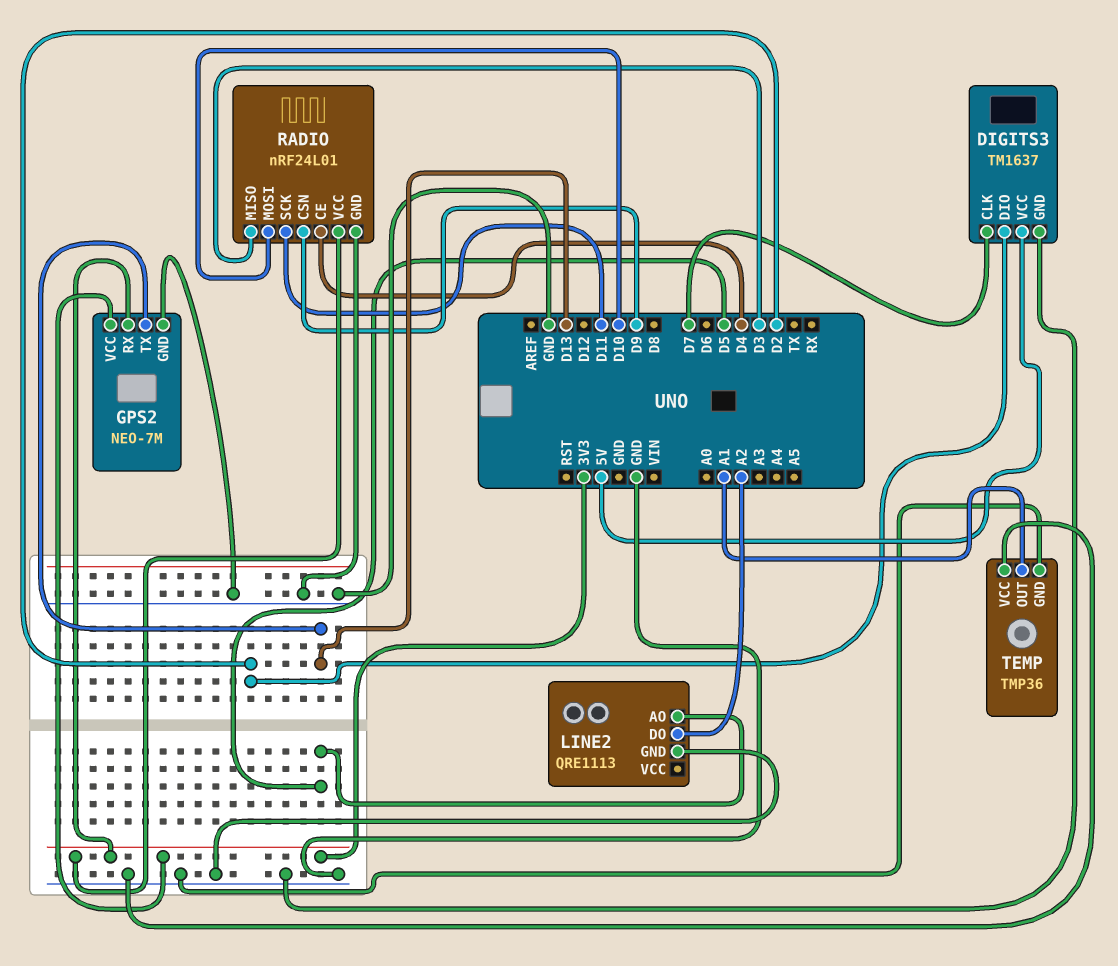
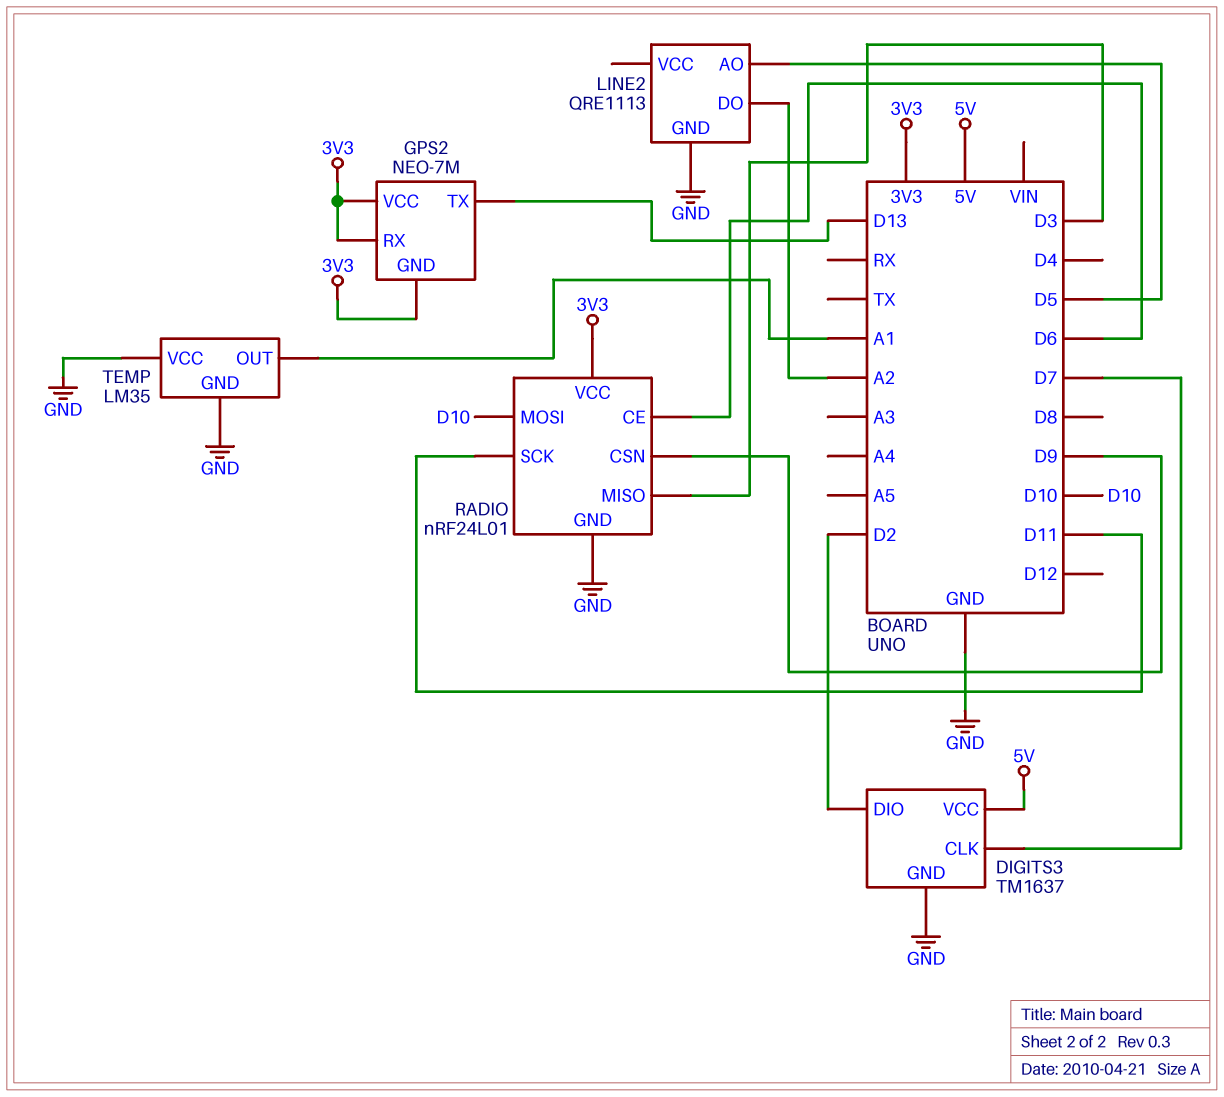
GPS2 pin GND: GND -> 3V3
RADIO pin CE: D4 -> D6
TEMP: TMP36 -> LM35

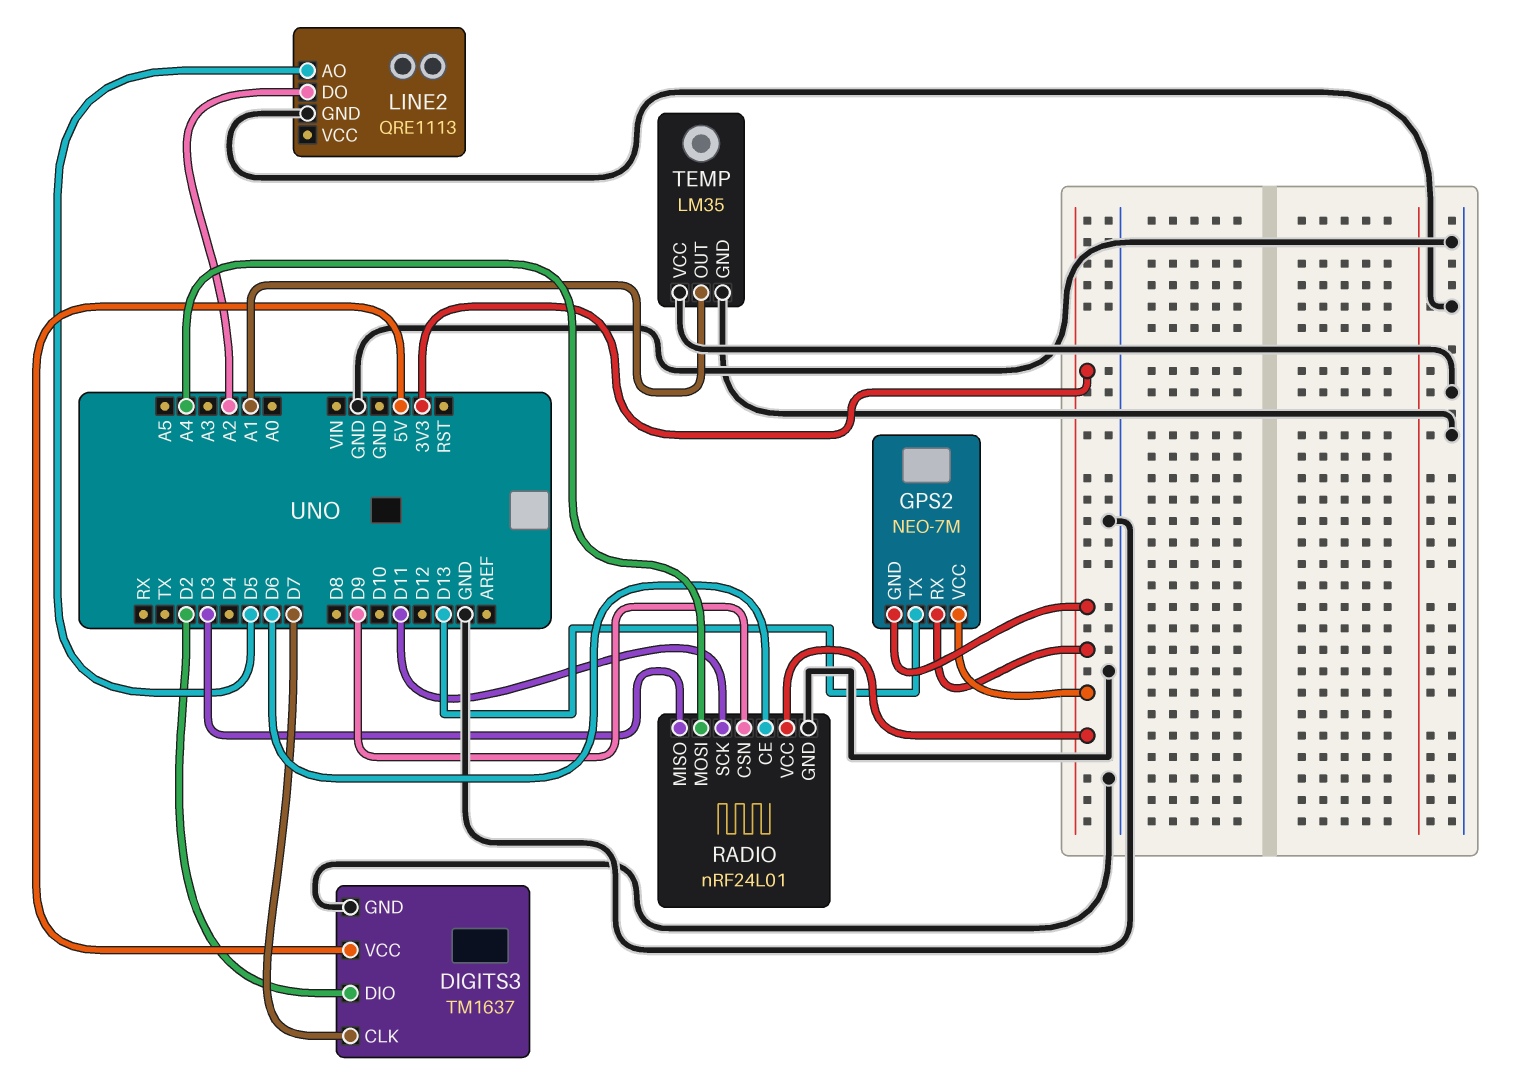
RADIO pin MOSI: D10 -> A4

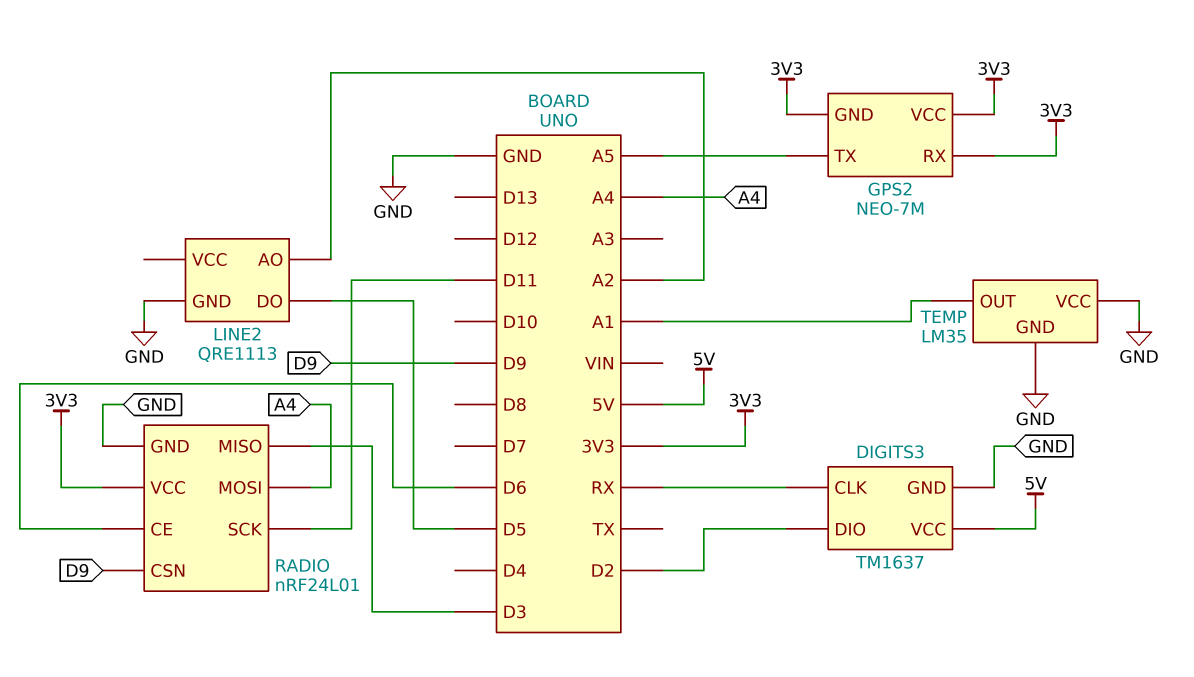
DIGITS3 pin CLK: D7 -> RX
GPS2 pin TX: D13 -> A5
LINE2 pin AO: D5 -> A2
LINE2 pin DO: A2 -> D5

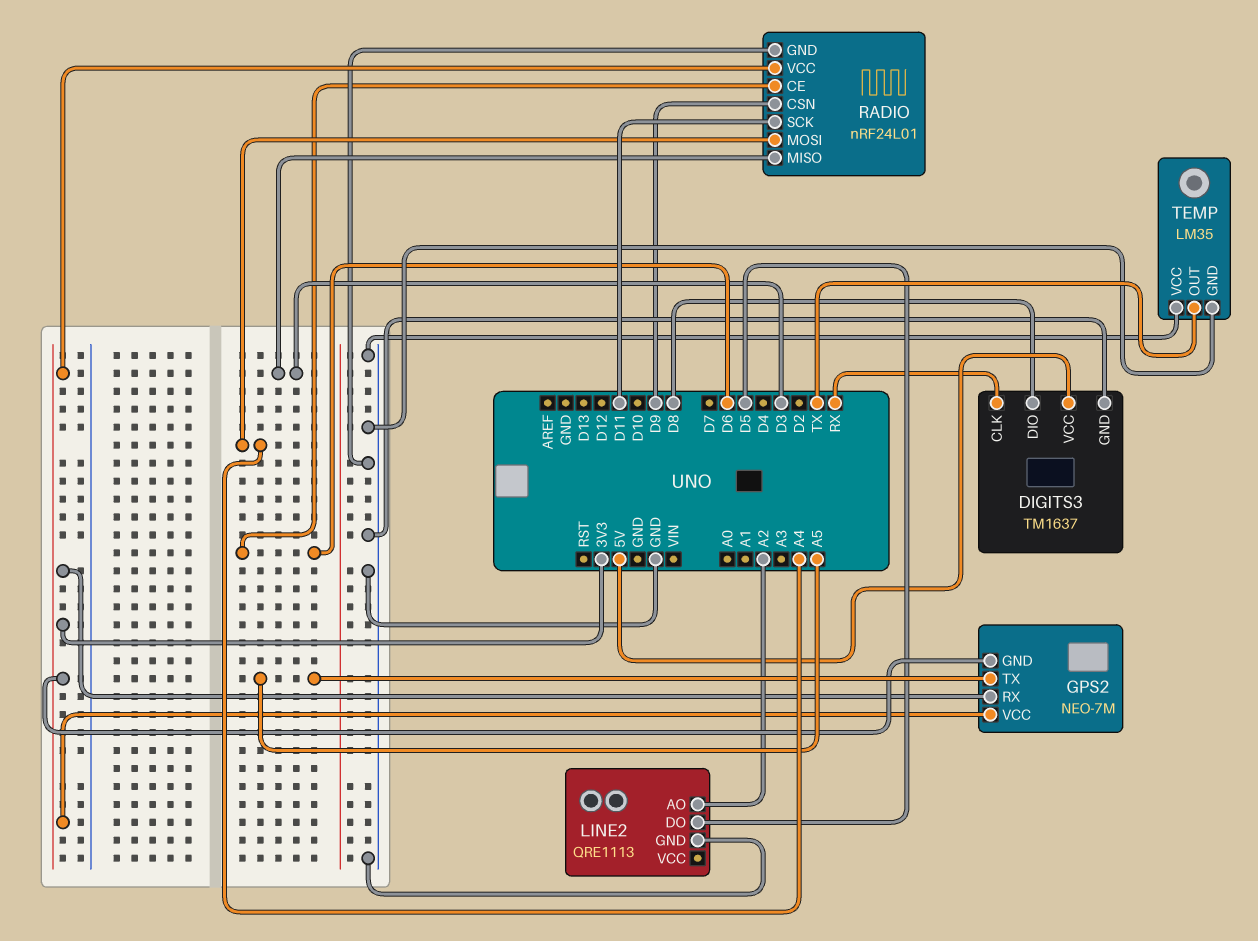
DIGITS3 pin DIO: D2 -> D8
TEMP pin OUT: A1 -> TX

